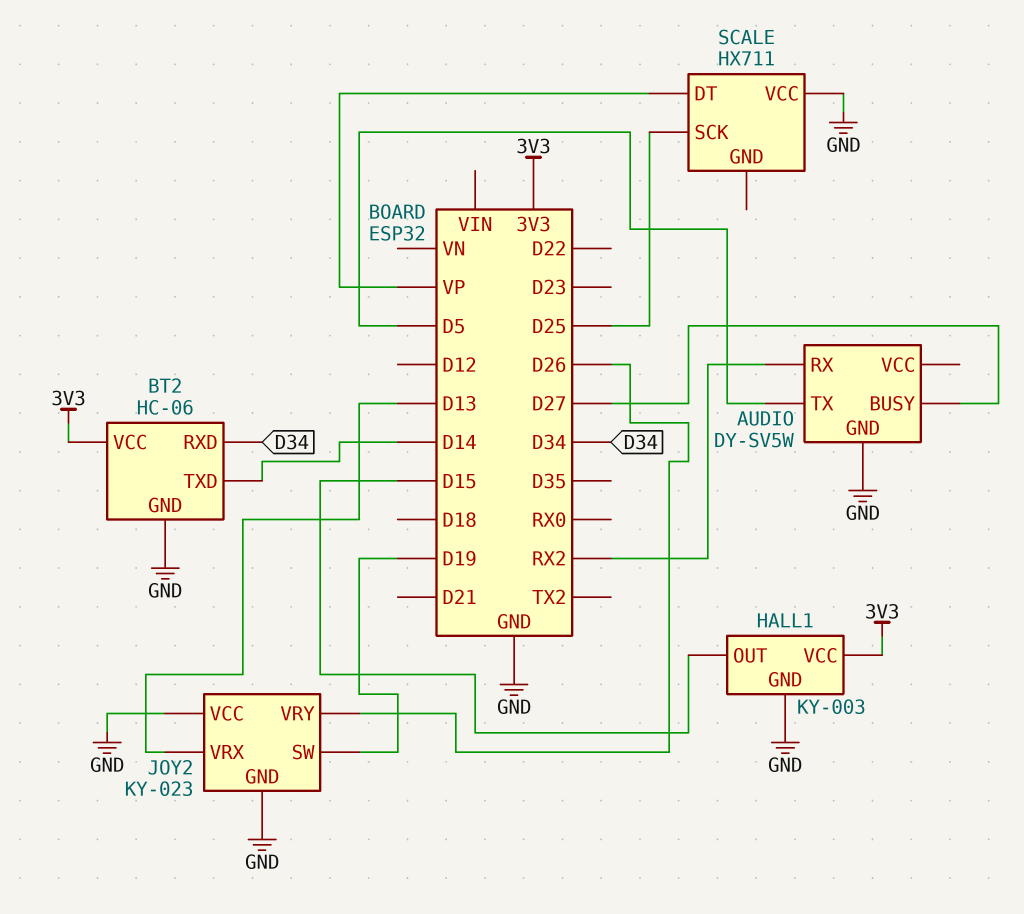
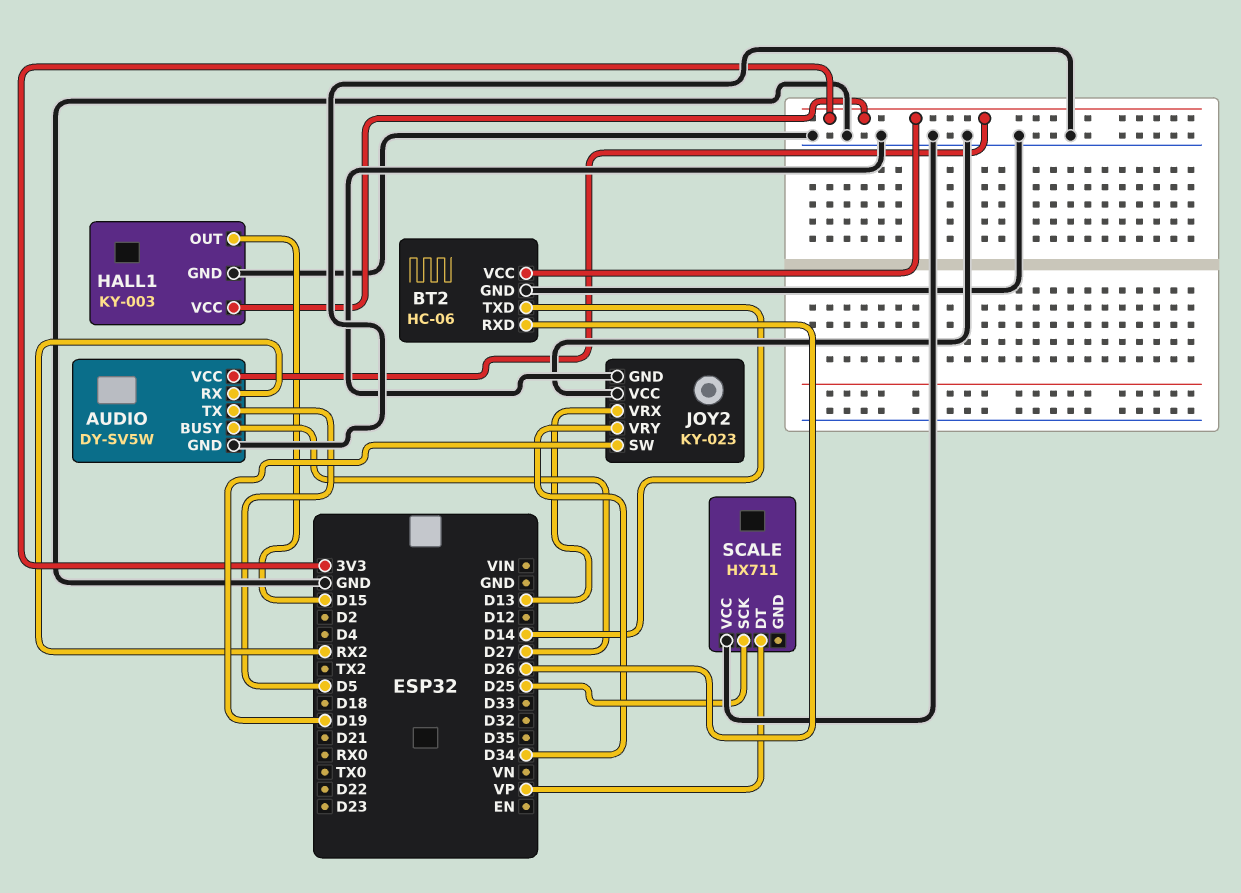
AUDIO pin VCC: none -> 3V3
BT2 pin RXD: D34 -> D26
JOY2 pin VRY: D26 -> D34

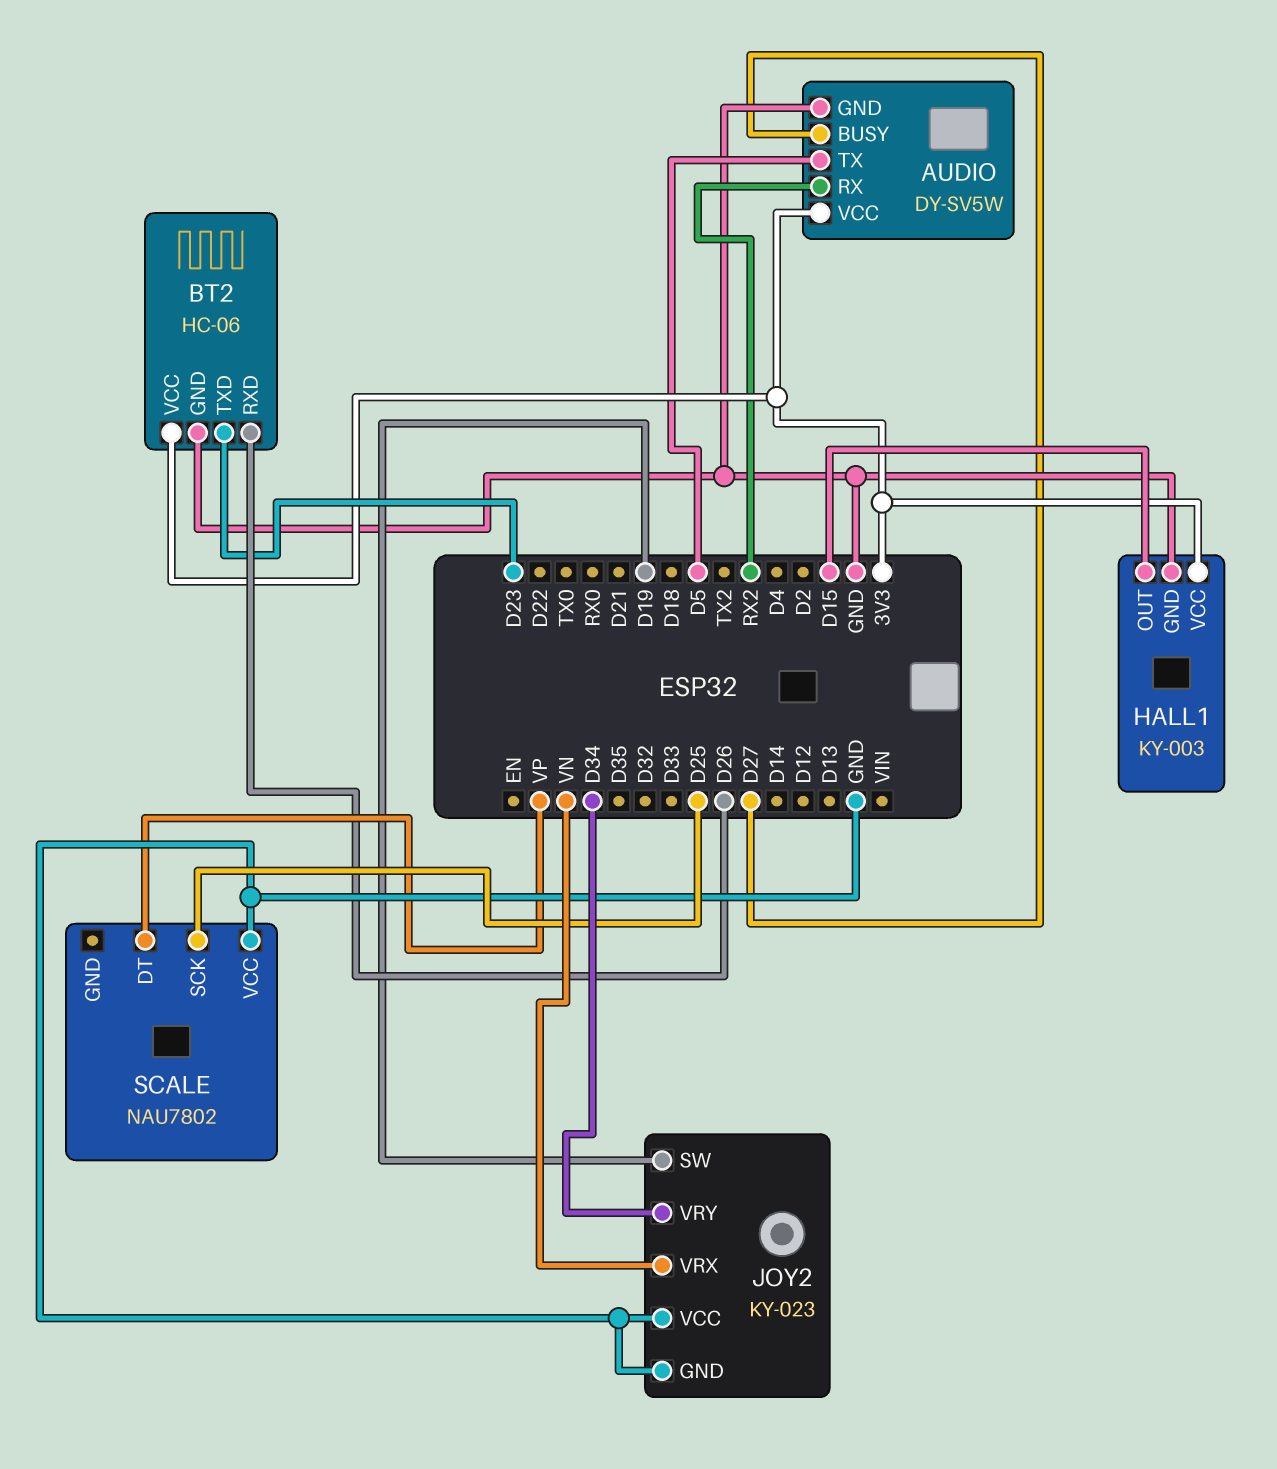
BT2 pin TXD: D14 -> D23
JOY2 pin VRX: D13 -> VN
SCALE: HX711 -> NAU7802

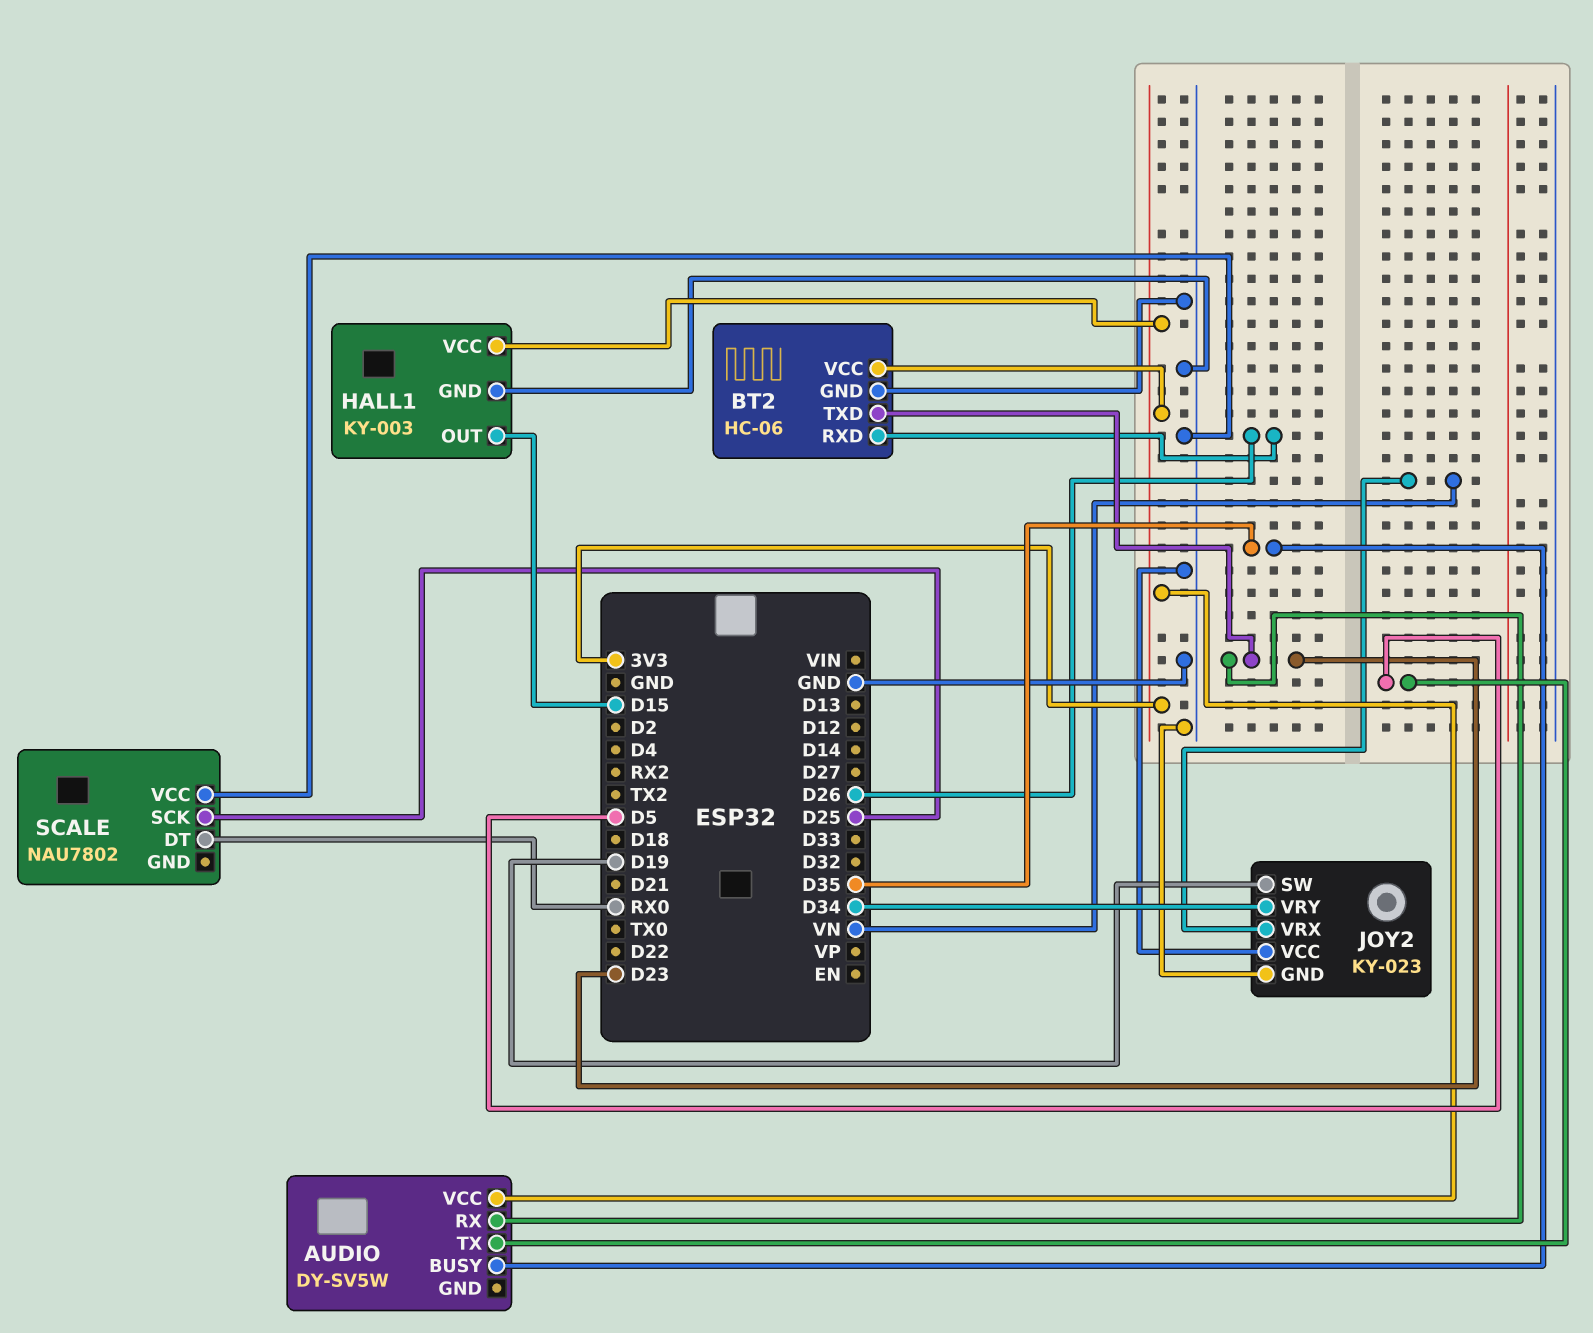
AUDIO pin BUSY: D27 -> D35
AUDIO pin GND: GND -> none
AUDIO pin RX: RX2 -> D23
SCALE pin DT: VP -> RX0

